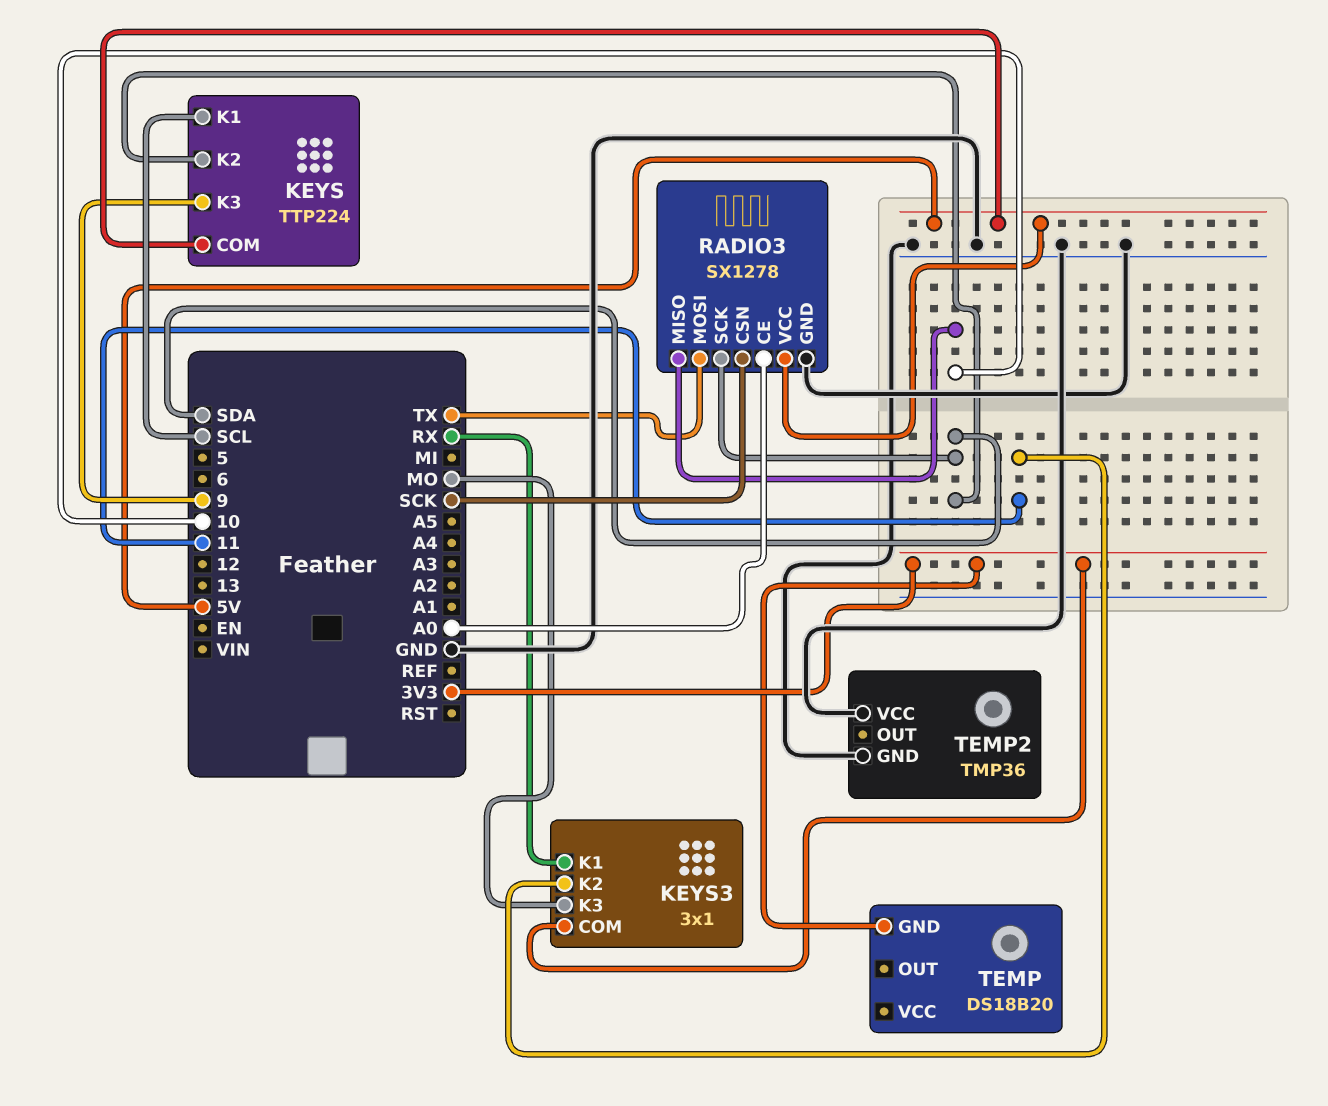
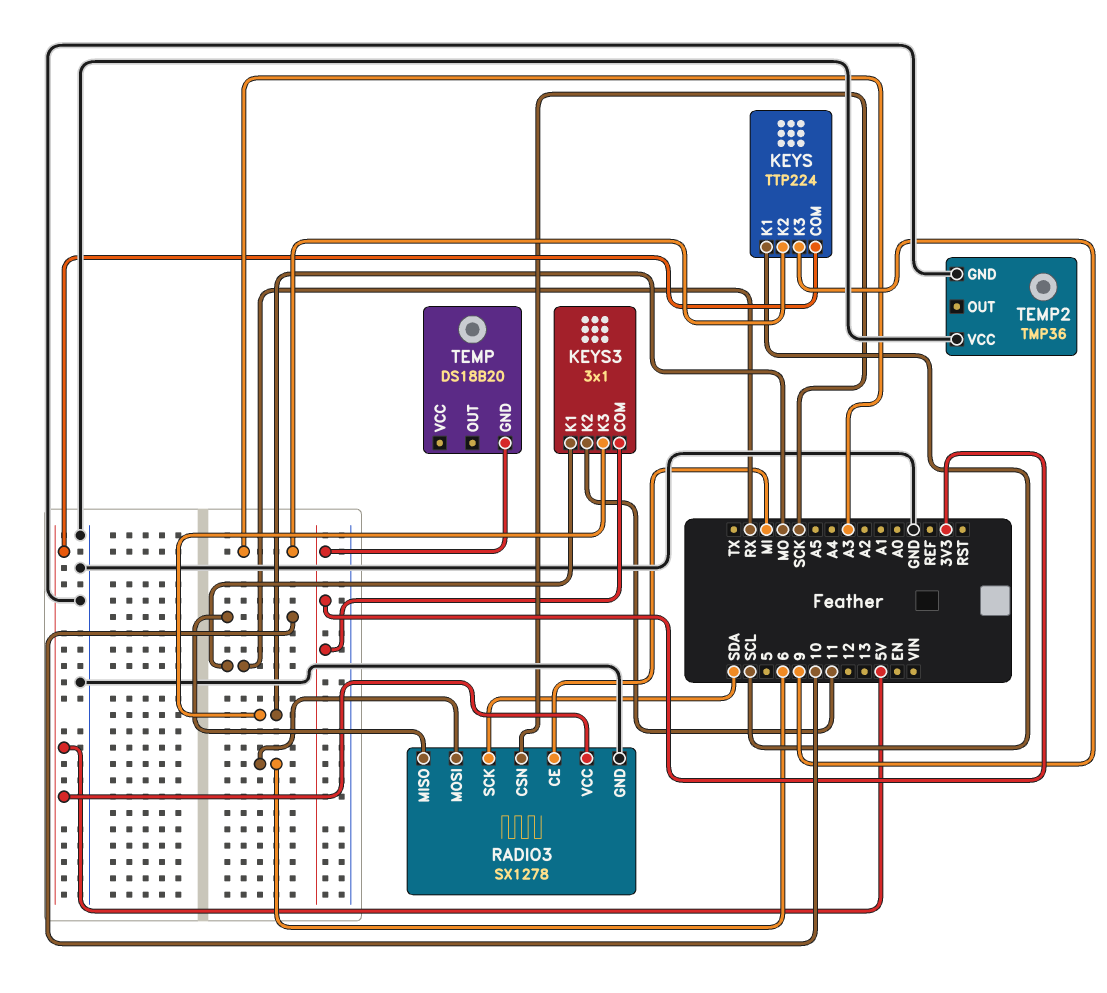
KEYS pin K2: SDA -> A3
RADIO3 pin CE: A0 -> MI
RADIO3 pin MOSI: TX -> 6

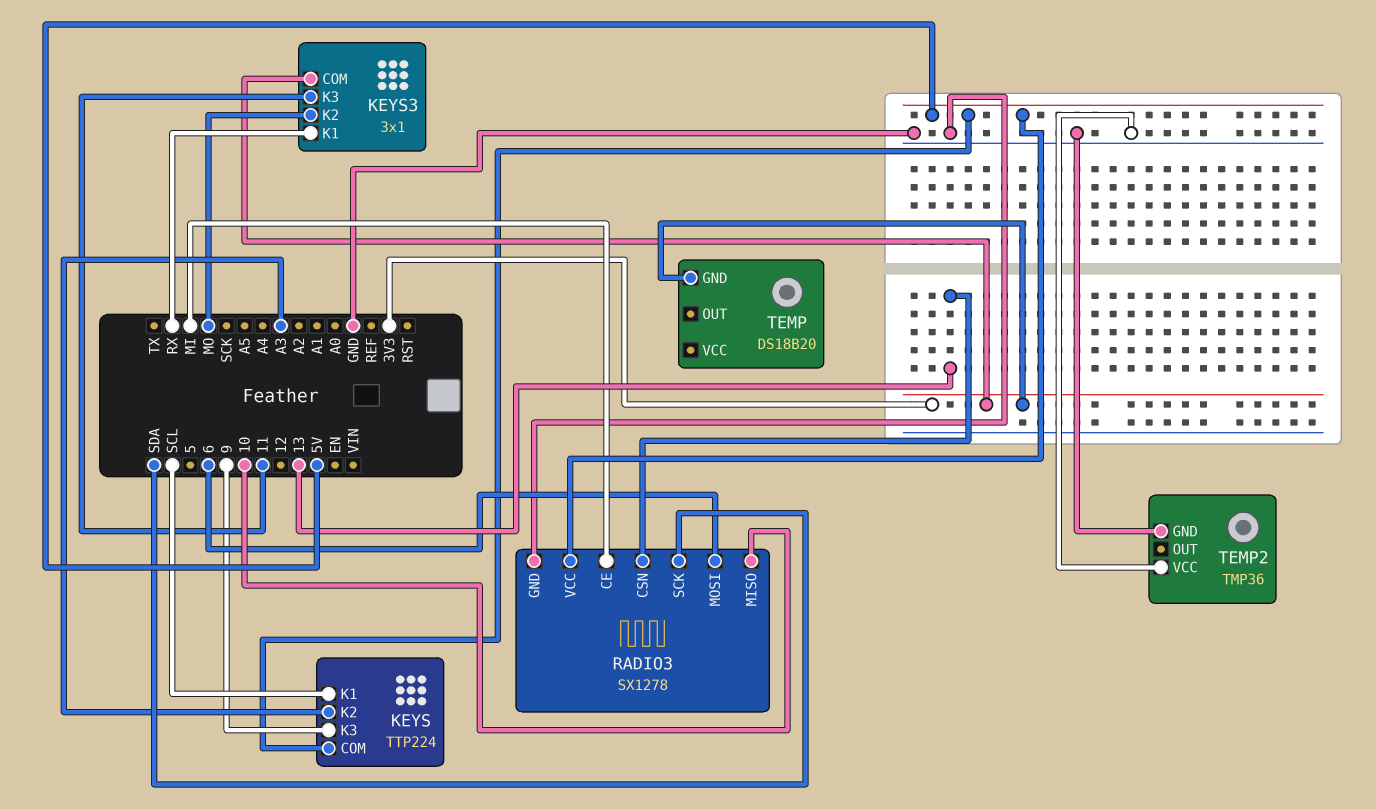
KEYS3 pin K2: 11 -> MO
KEYS3 pin K3: MO -> 11
RADIO3 pin CSN: SCK -> 13

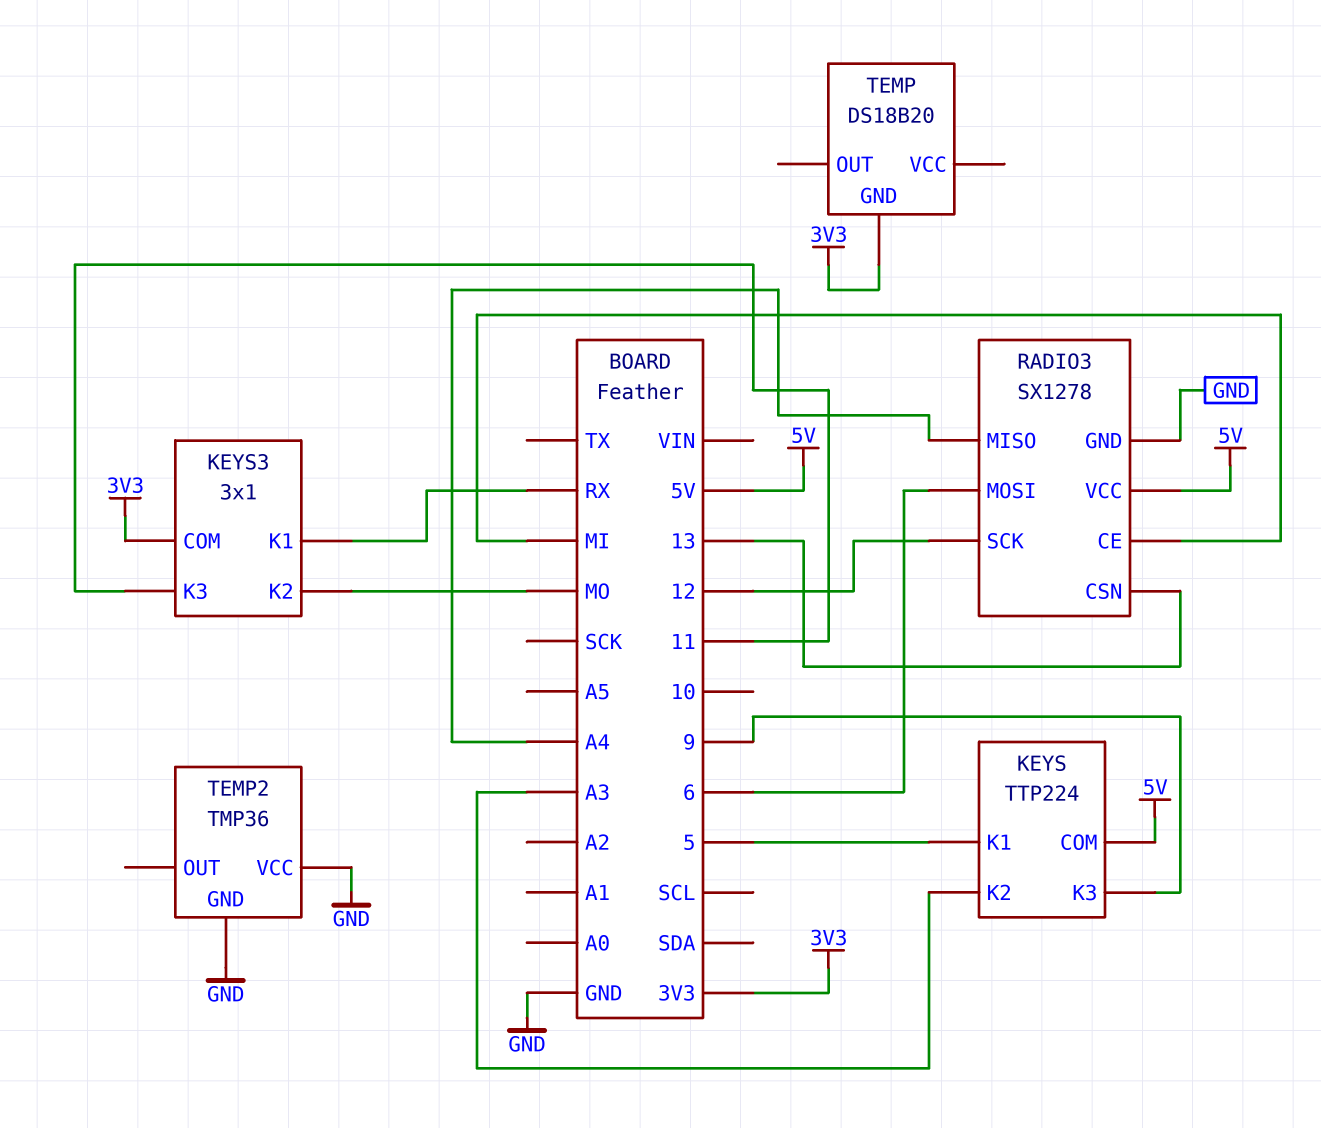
KEYS pin K1: SCL -> 5
RADIO3 pin MISO: 10 -> A4
RADIO3 pin SCK: SDA -> 12

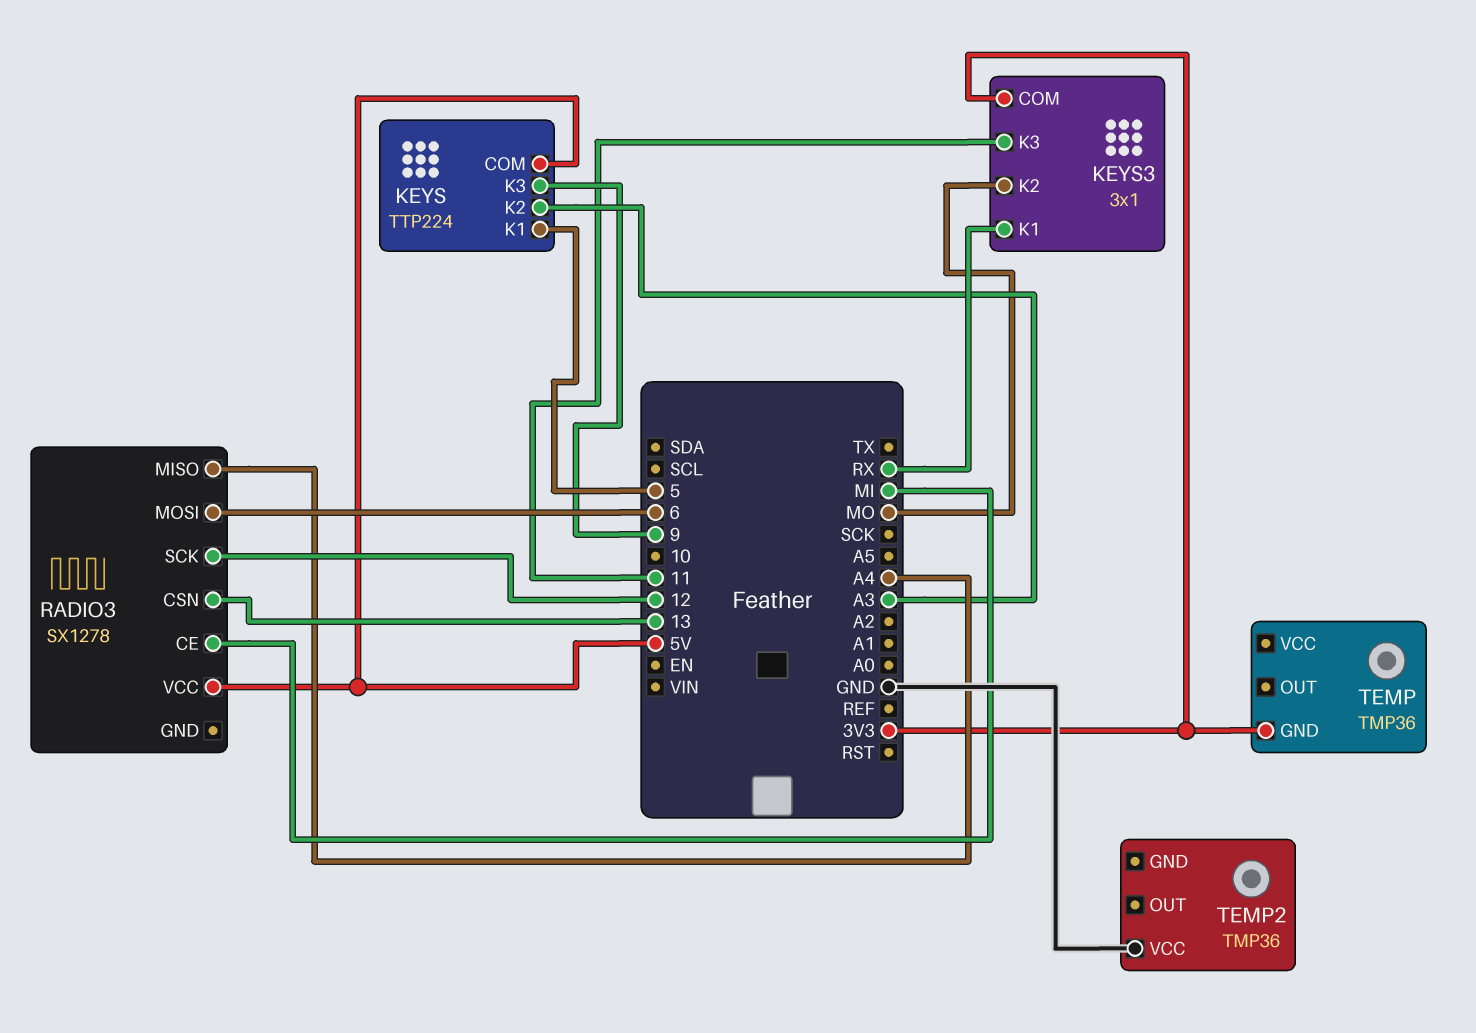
RADIO3 pin GND: GND -> none
TEMP: DS18B20 -> TMP36
TEMP2 pin GND: GND -> none

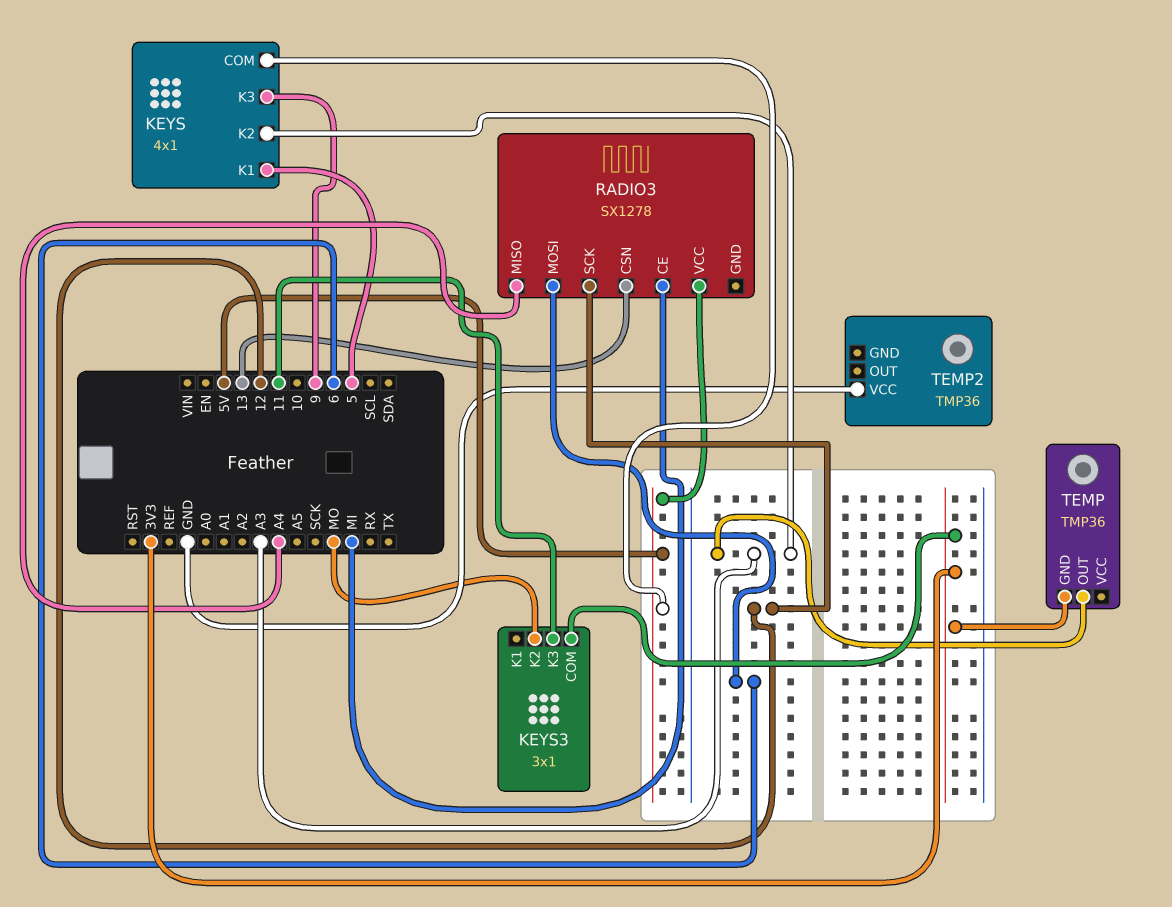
KEYS: TTP224 -> 4x1
KEYS3 pin K1: RX -> none
TEMP pin OUT: none -> A3

